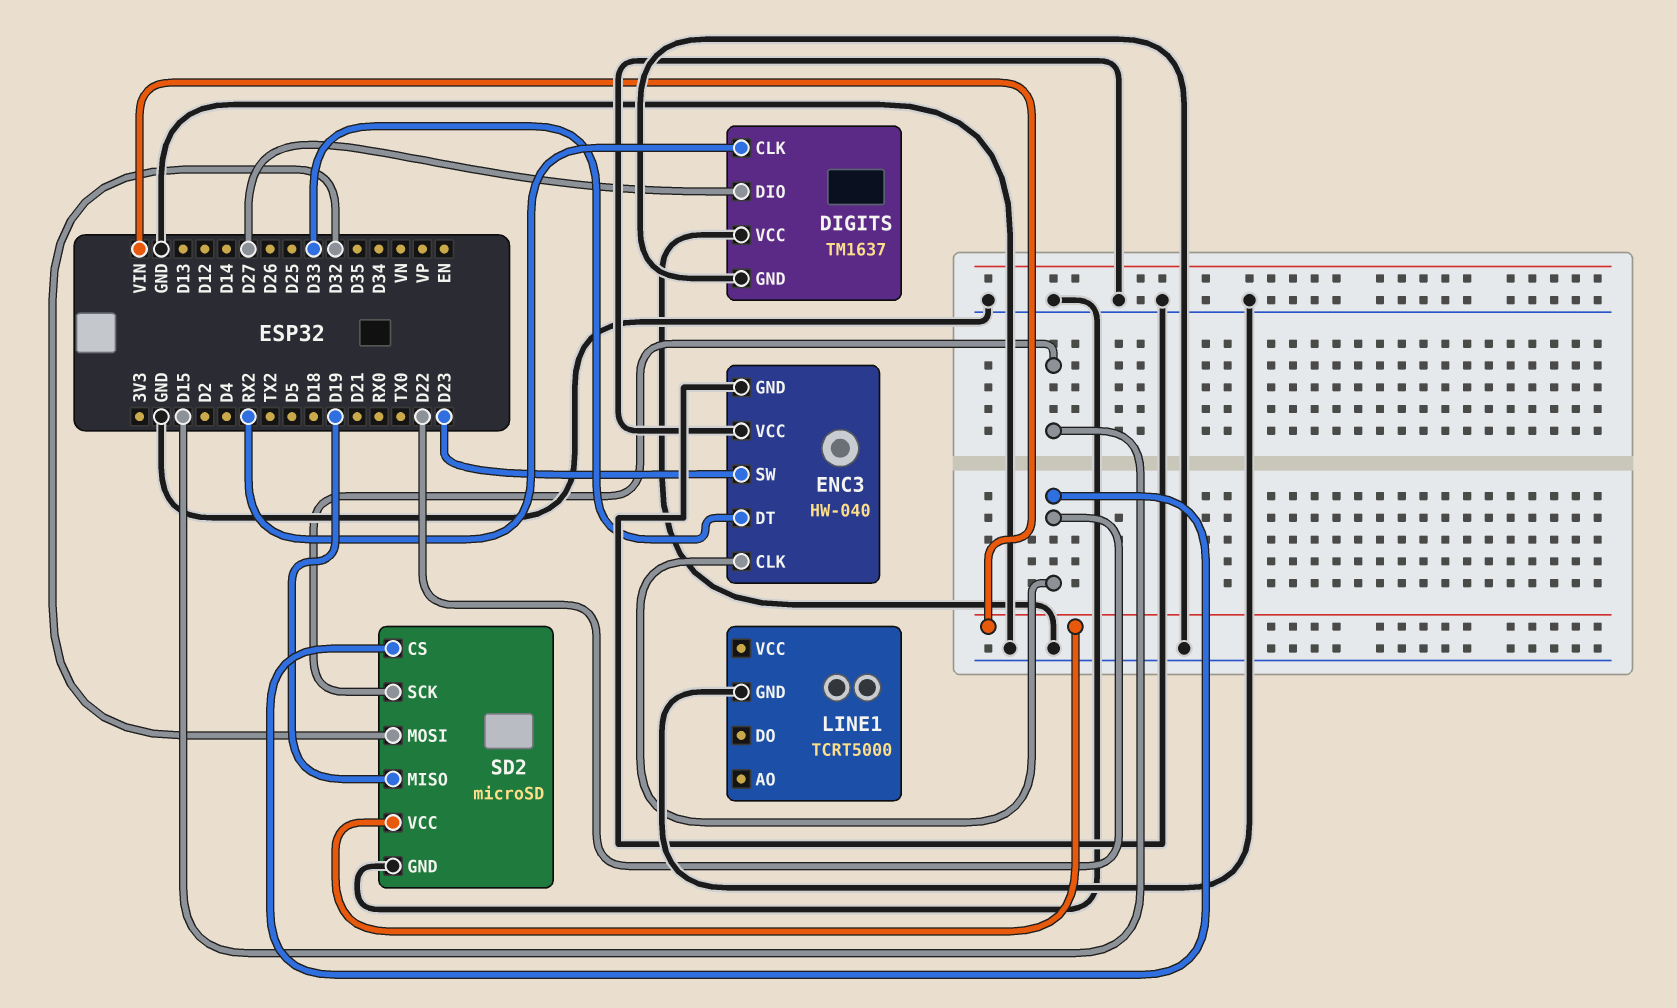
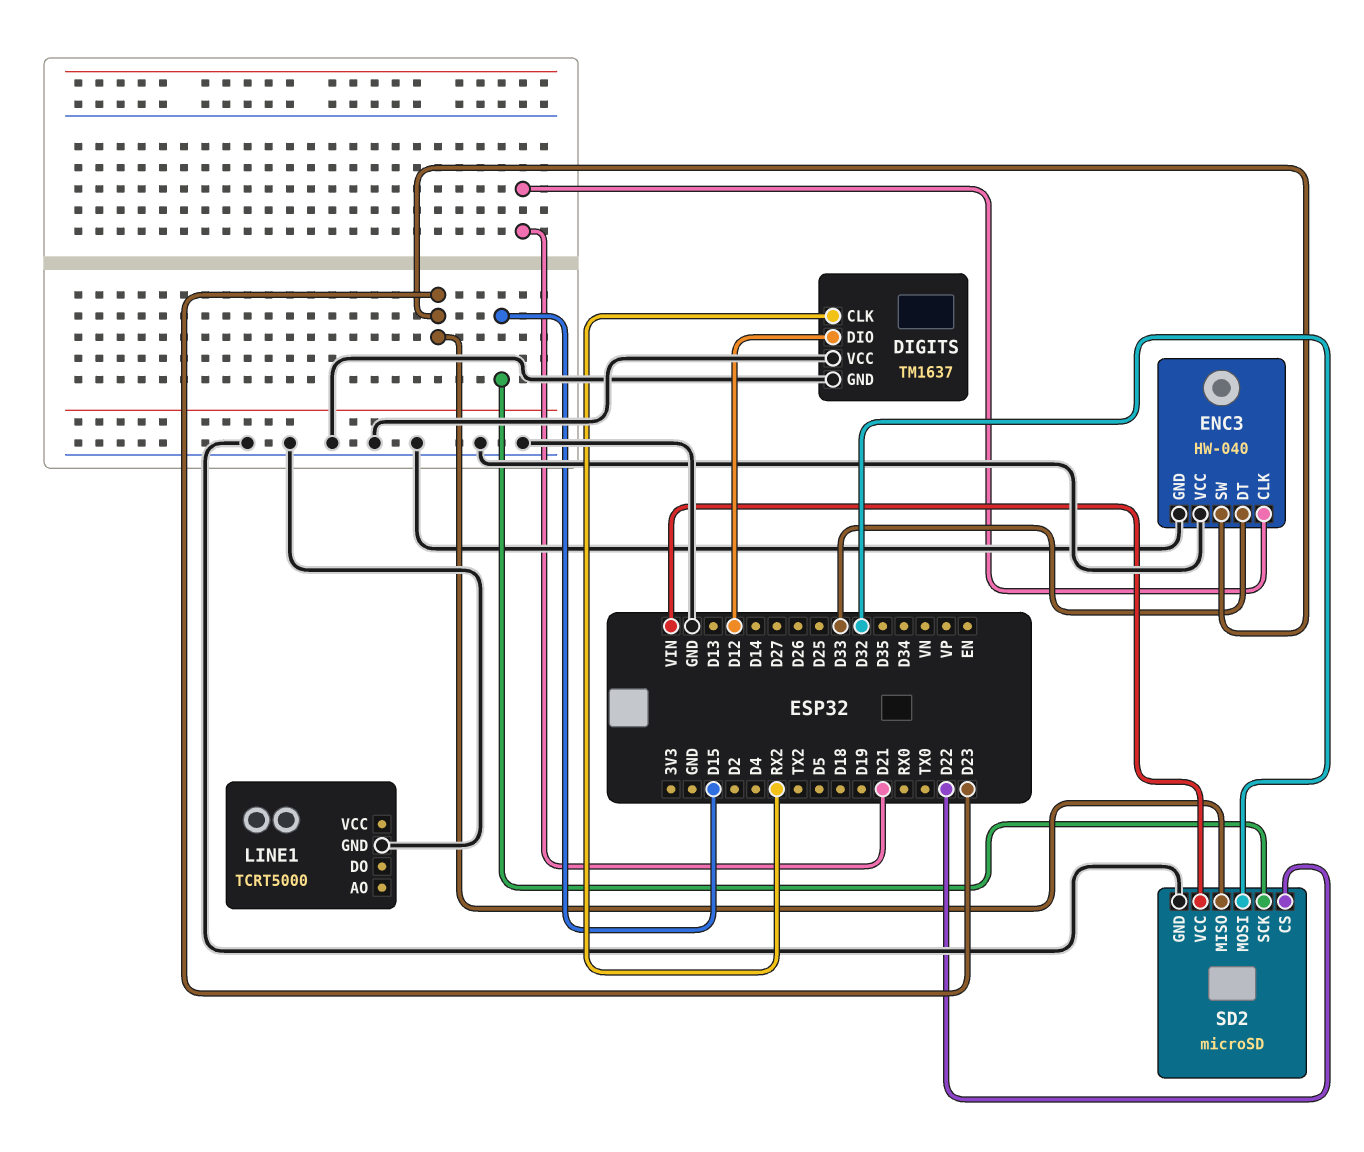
DIGITS pin DIO: D27 -> D12
ENC3 pin CLK: D22 -> D21
SD2 pin MISO: D19 -> D23

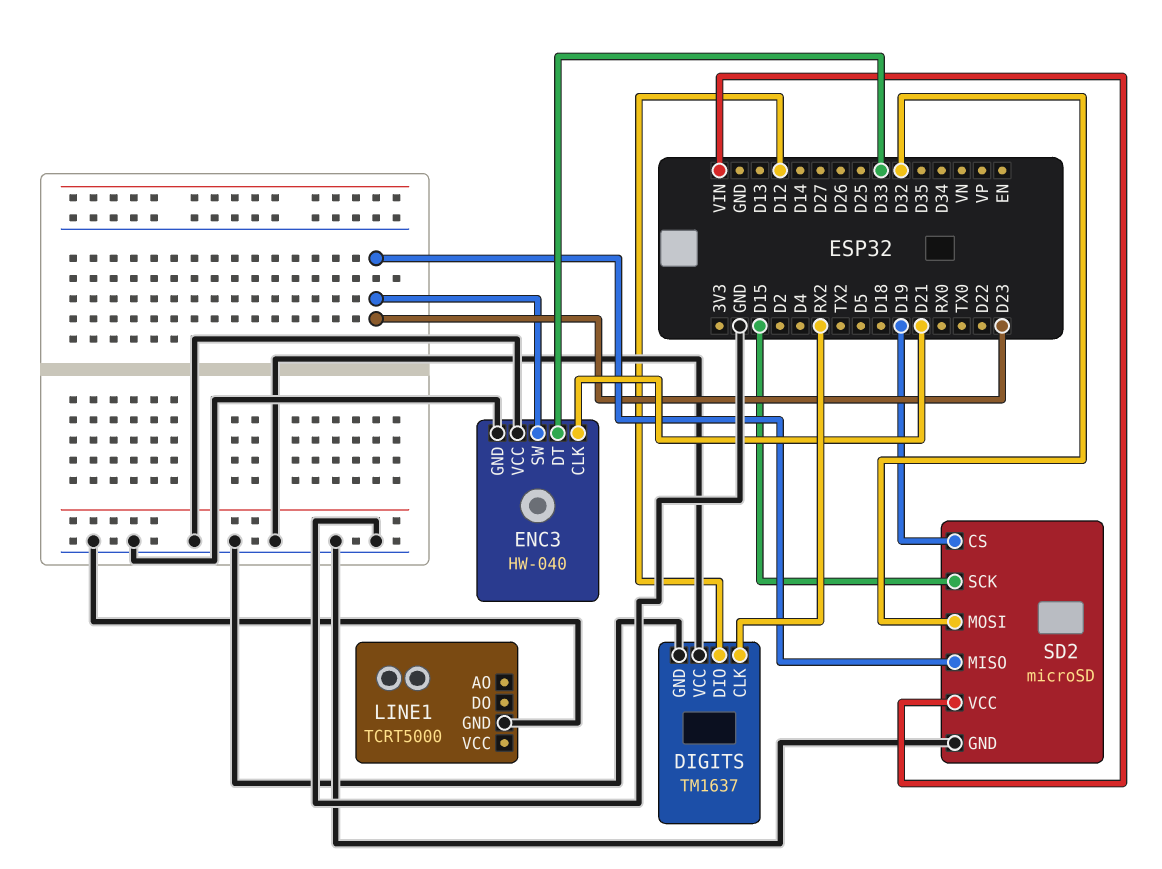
SD2 pin CS: D22 -> D19

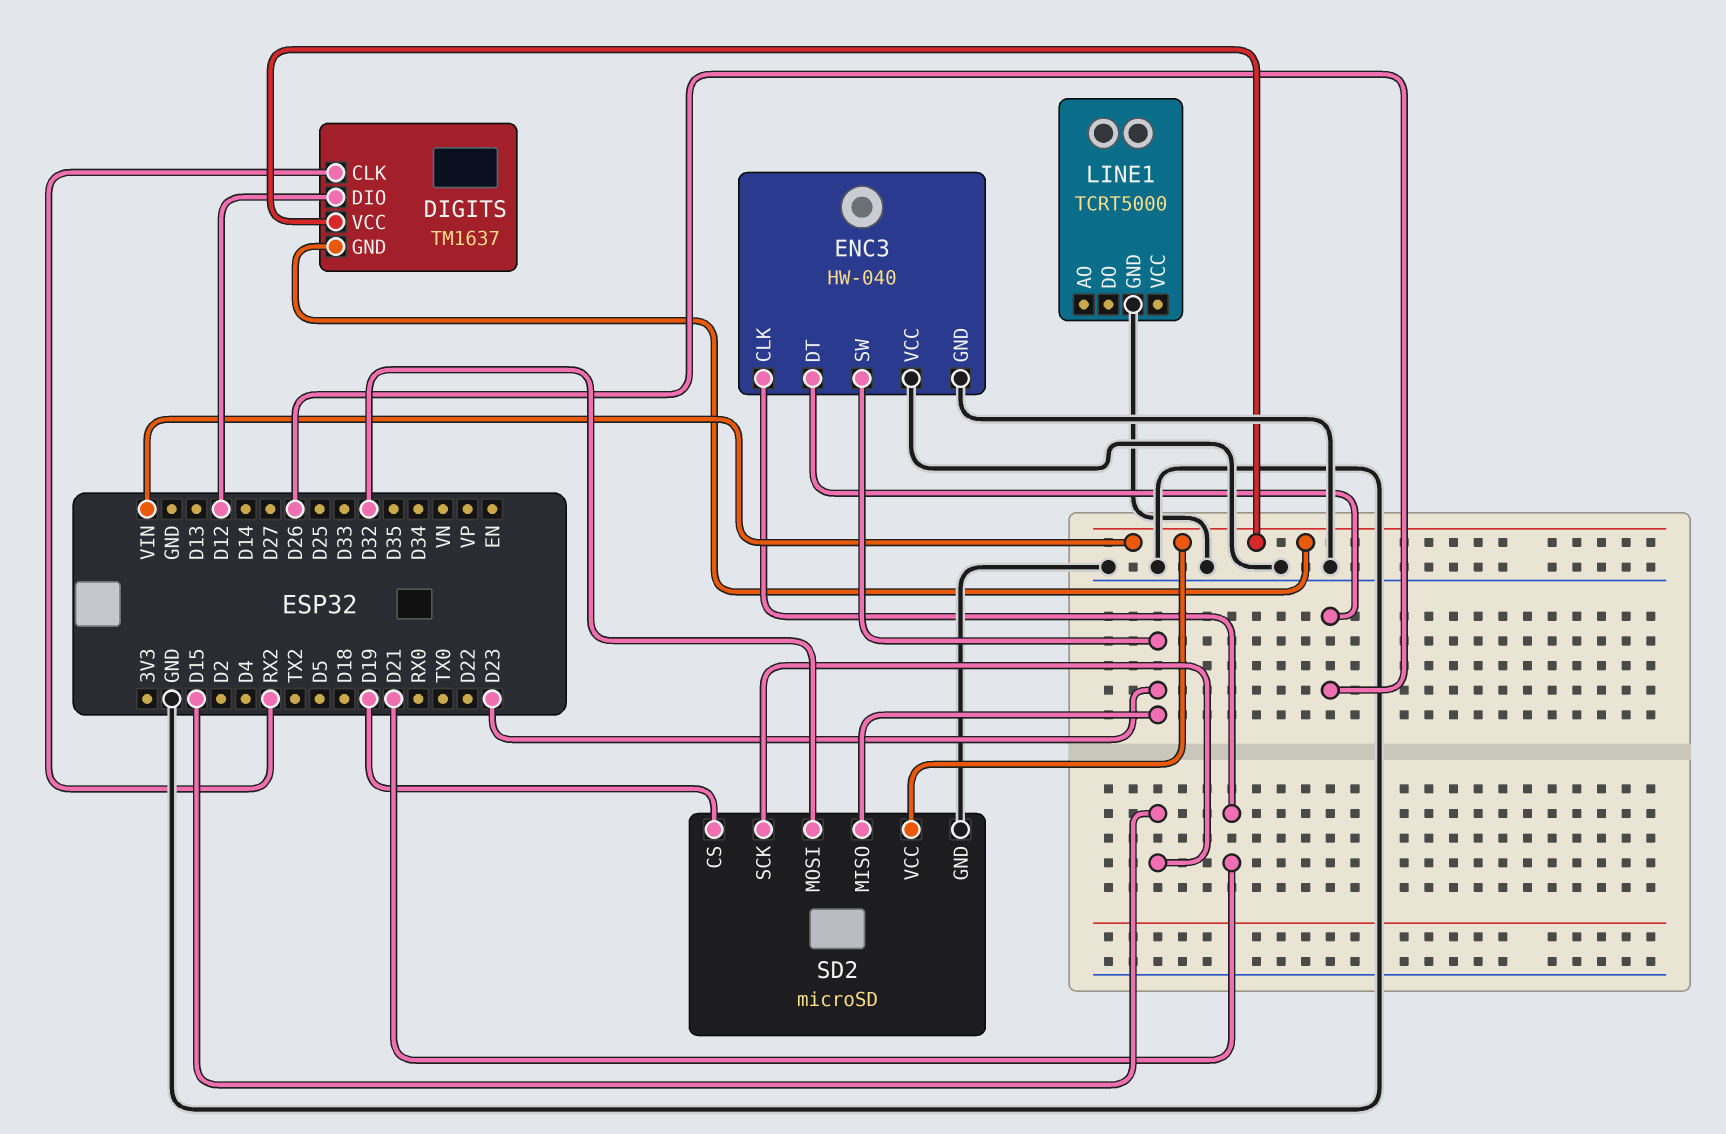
DIGITS pin GND: GND -> VIN
DIGITS pin VCC: GND -> VIN
ENC3 pin DT: D33 -> D26

